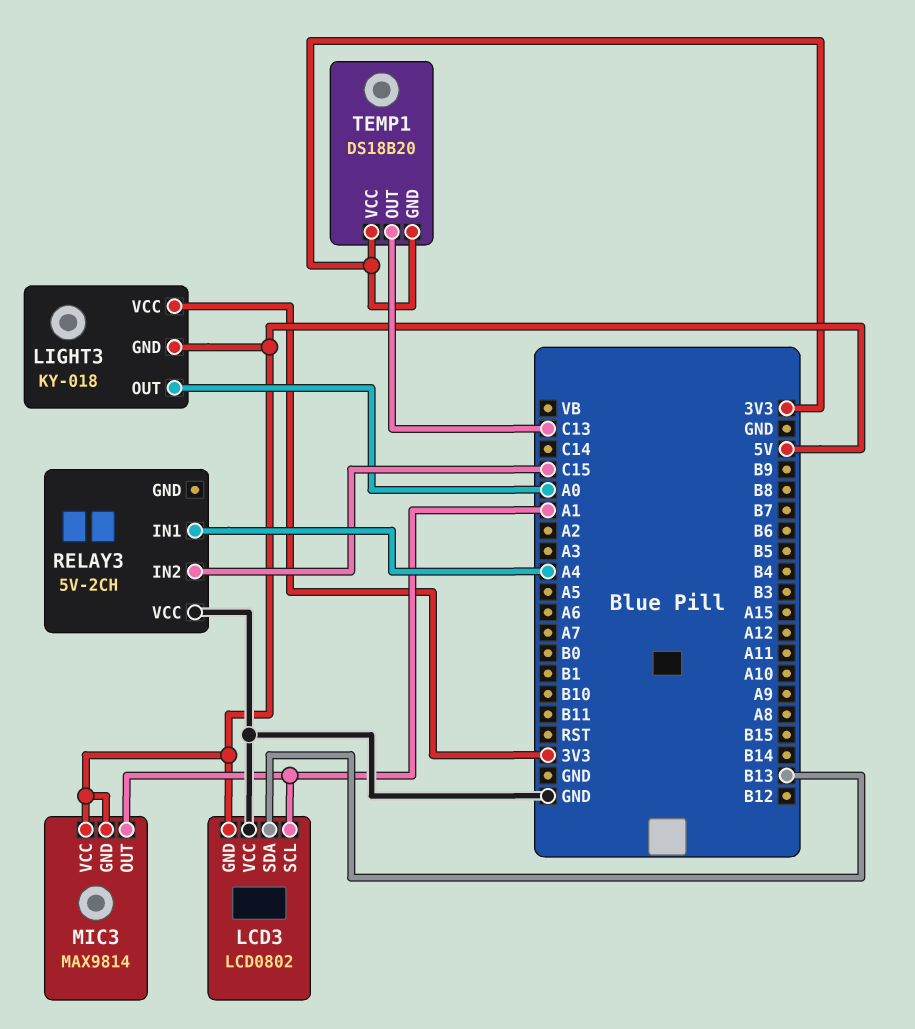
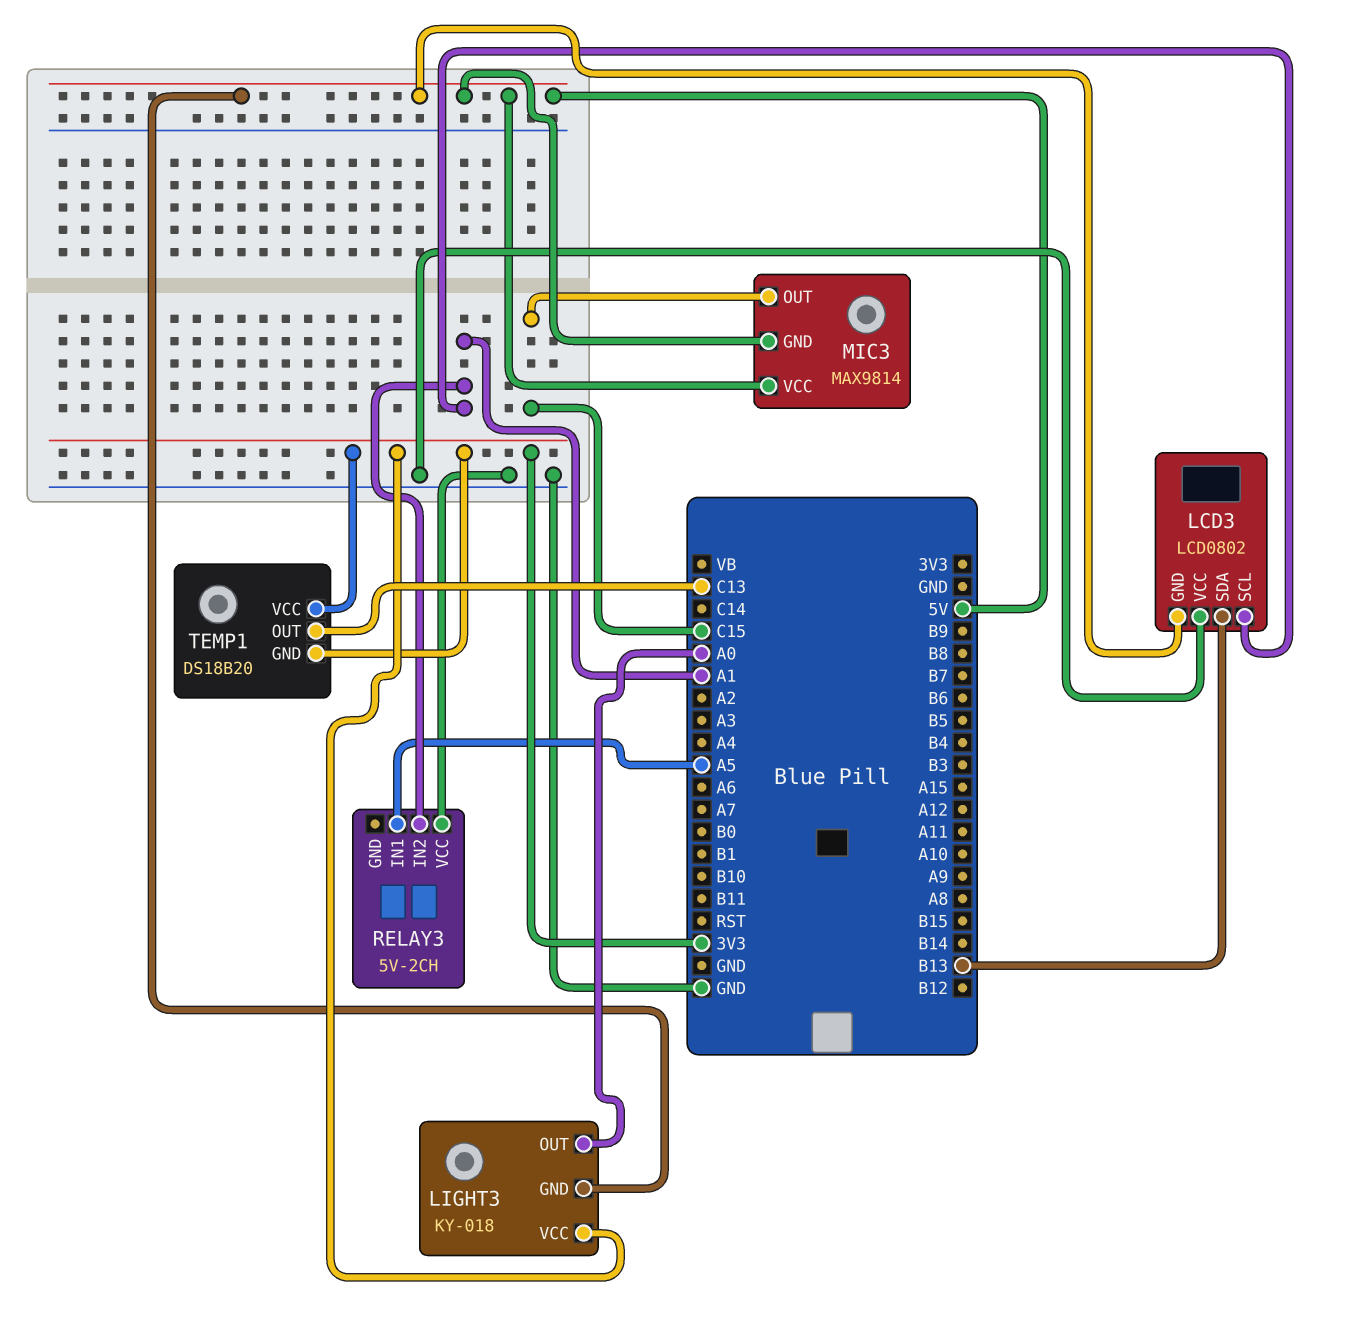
MIC3 pin OUT: A1 -> C15
RELAY3 pin IN1: A4 -> A5
RELAY3 pin IN2: C15 -> A1

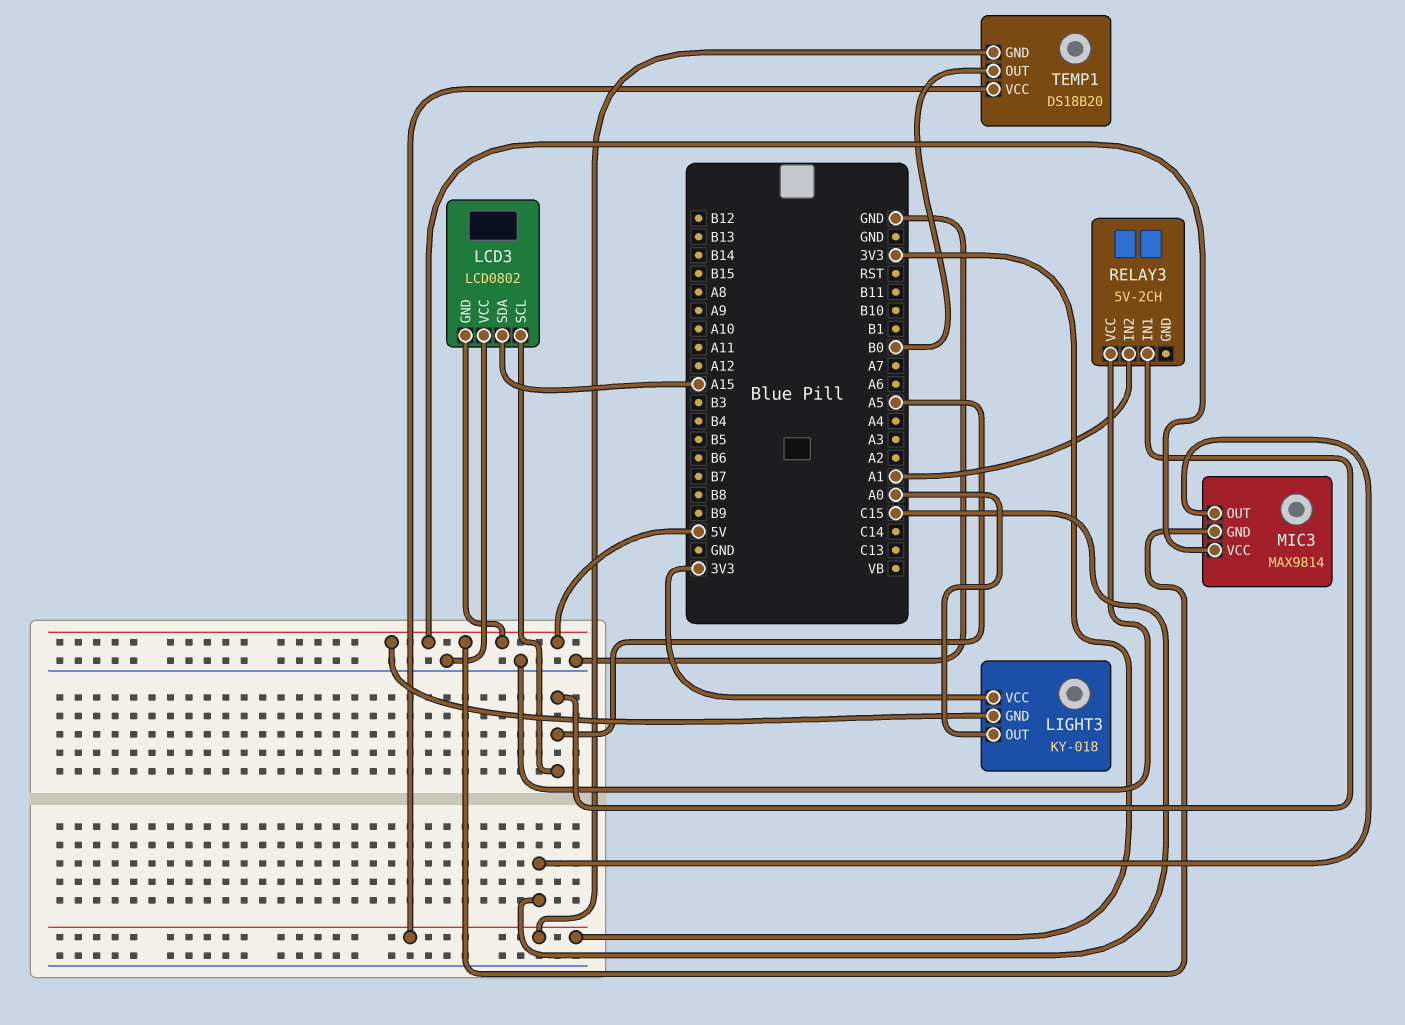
LCD3 pin SCL: A1 -> A5
LCD3 pin SDA: B13 -> A15
TEMP1 pin OUT: C13 -> B0

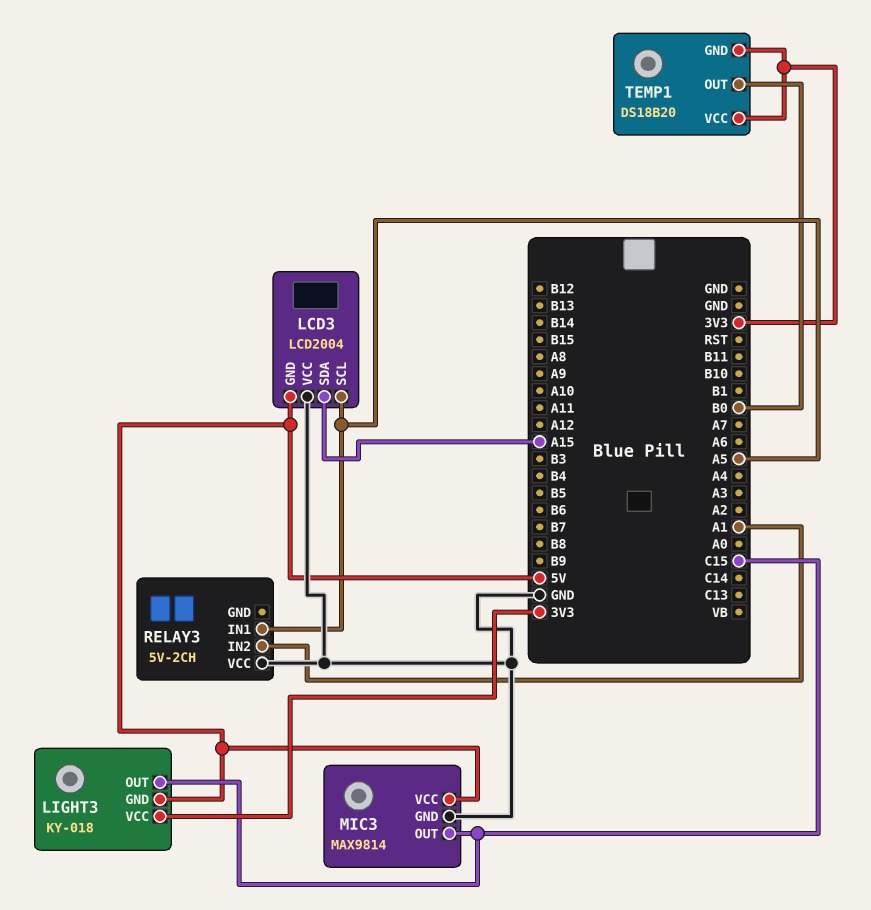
LCD3: LCD0802 -> LCD2004
LIGHT3 pin OUT: A0 -> C15
MIC3 pin GND: 5V -> GND

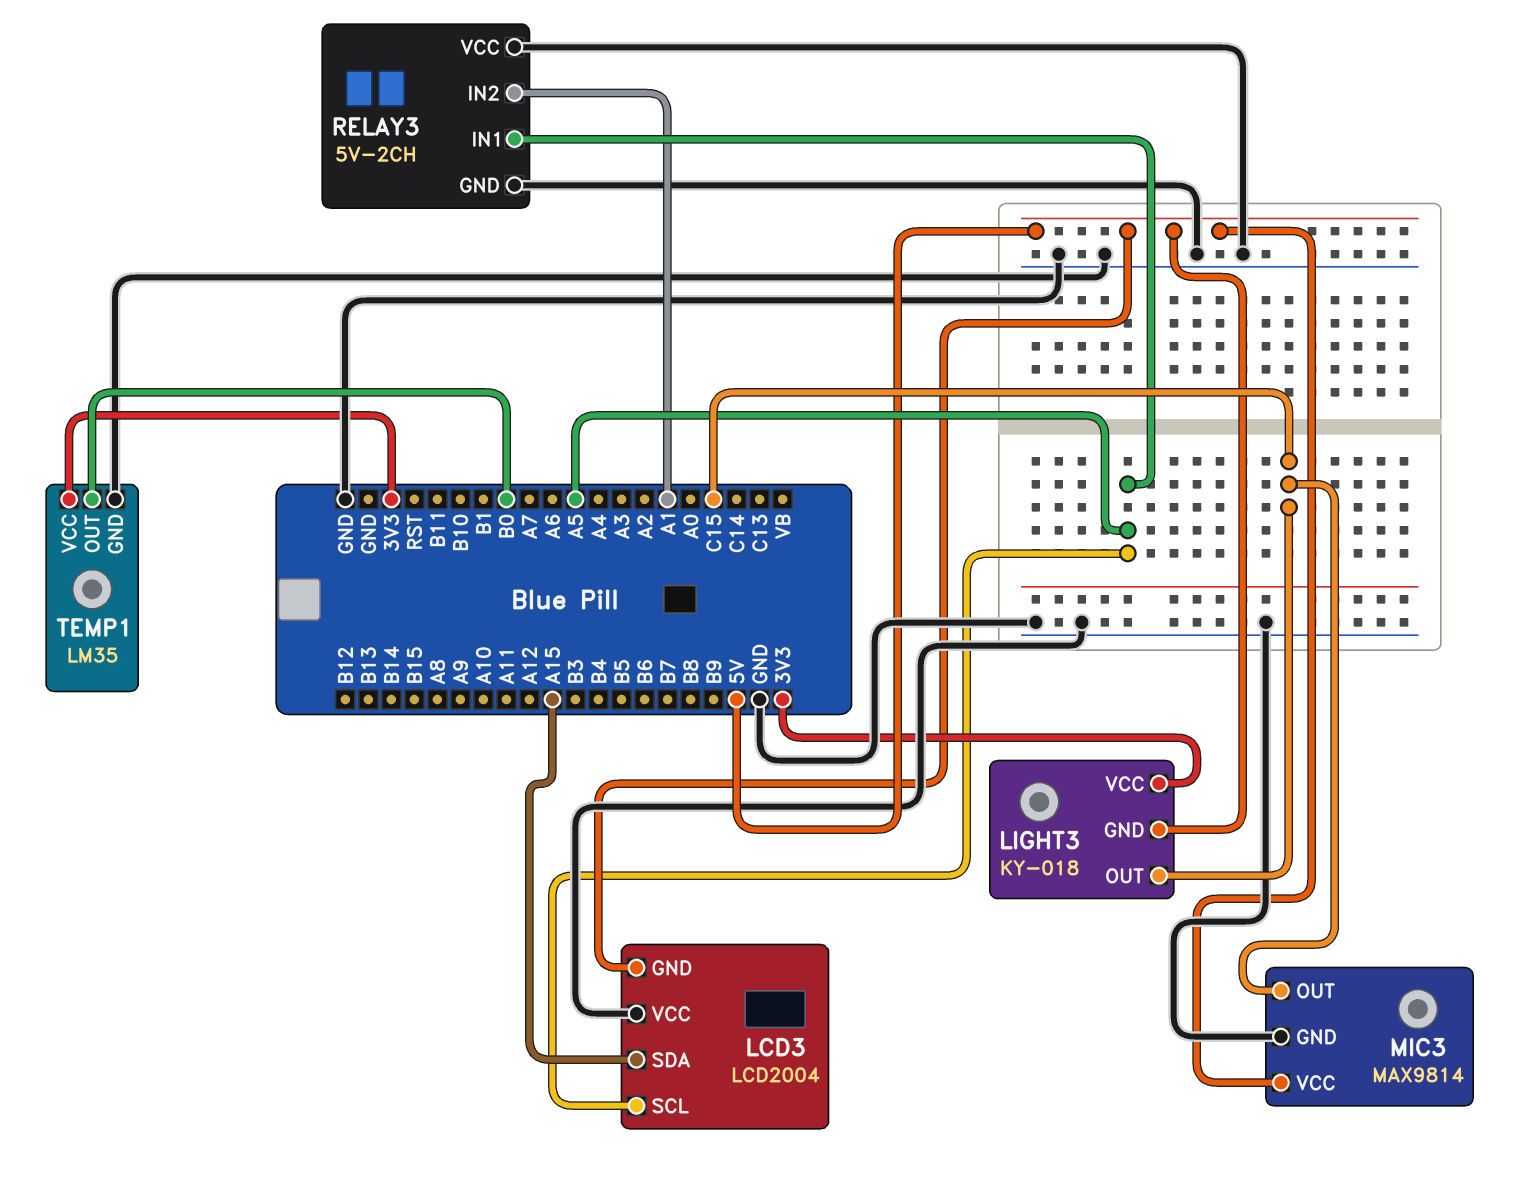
RELAY3 pin GND: none -> GND
TEMP1: DS18B20 -> LM35
TEMP1 pin GND: 3V3 -> GND

